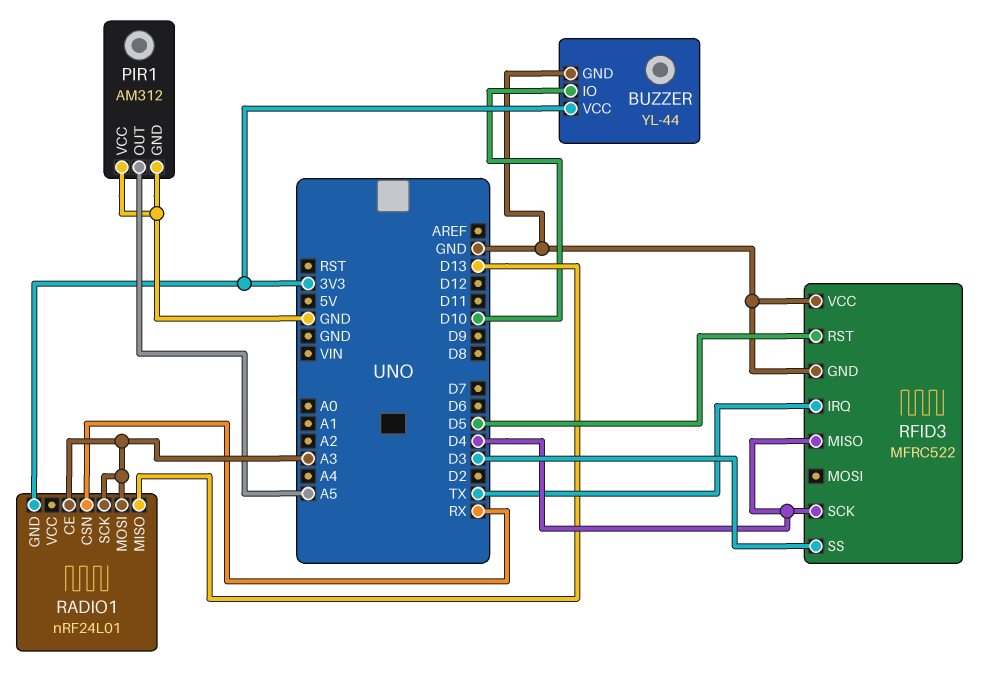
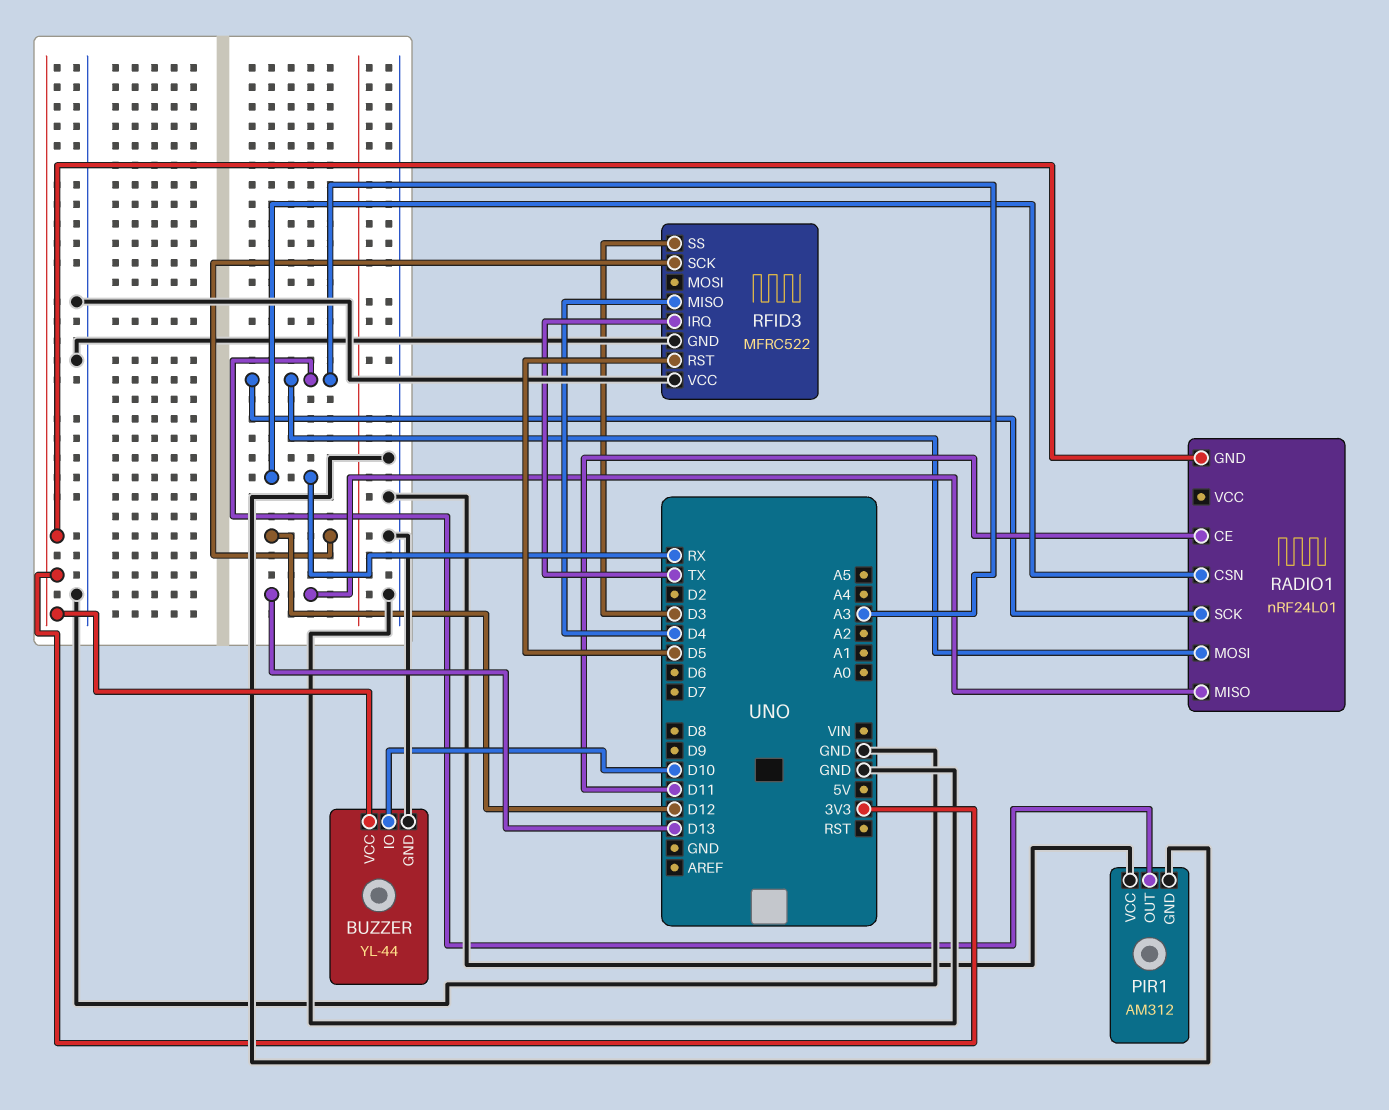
PIR1 pin OUT: A5 -> A3
RADIO1 pin CE: A3 -> D11
RFID3 pin SCK: D4 -> D12

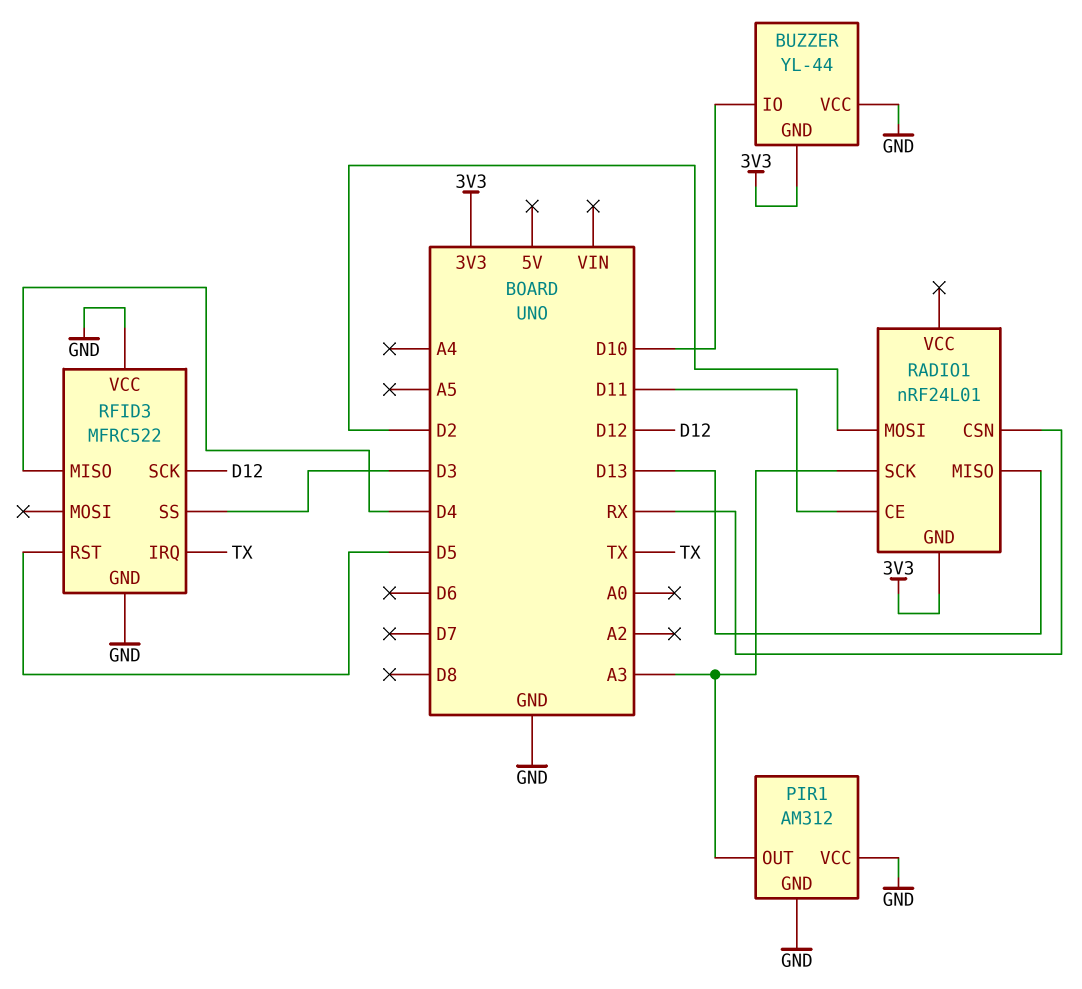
BUZZER pin GND: GND -> 3V3
BUZZER pin VCC: 3V3 -> GND
RADIO1 pin MOSI: A3 -> D2

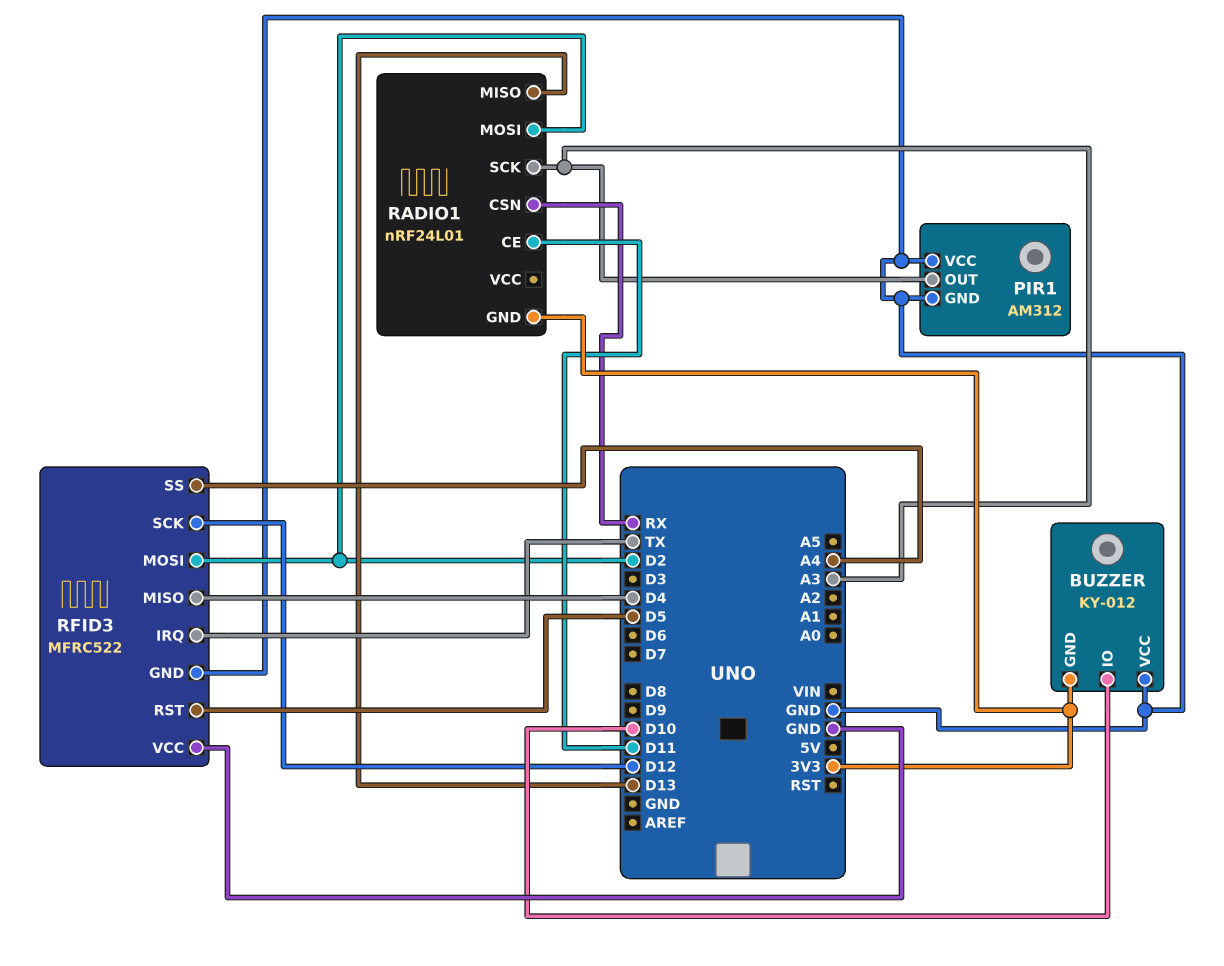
BUZZER: YL-44 -> KY-012
RFID3 pin MOSI: none -> D2
RFID3 pin SS: D3 -> A4

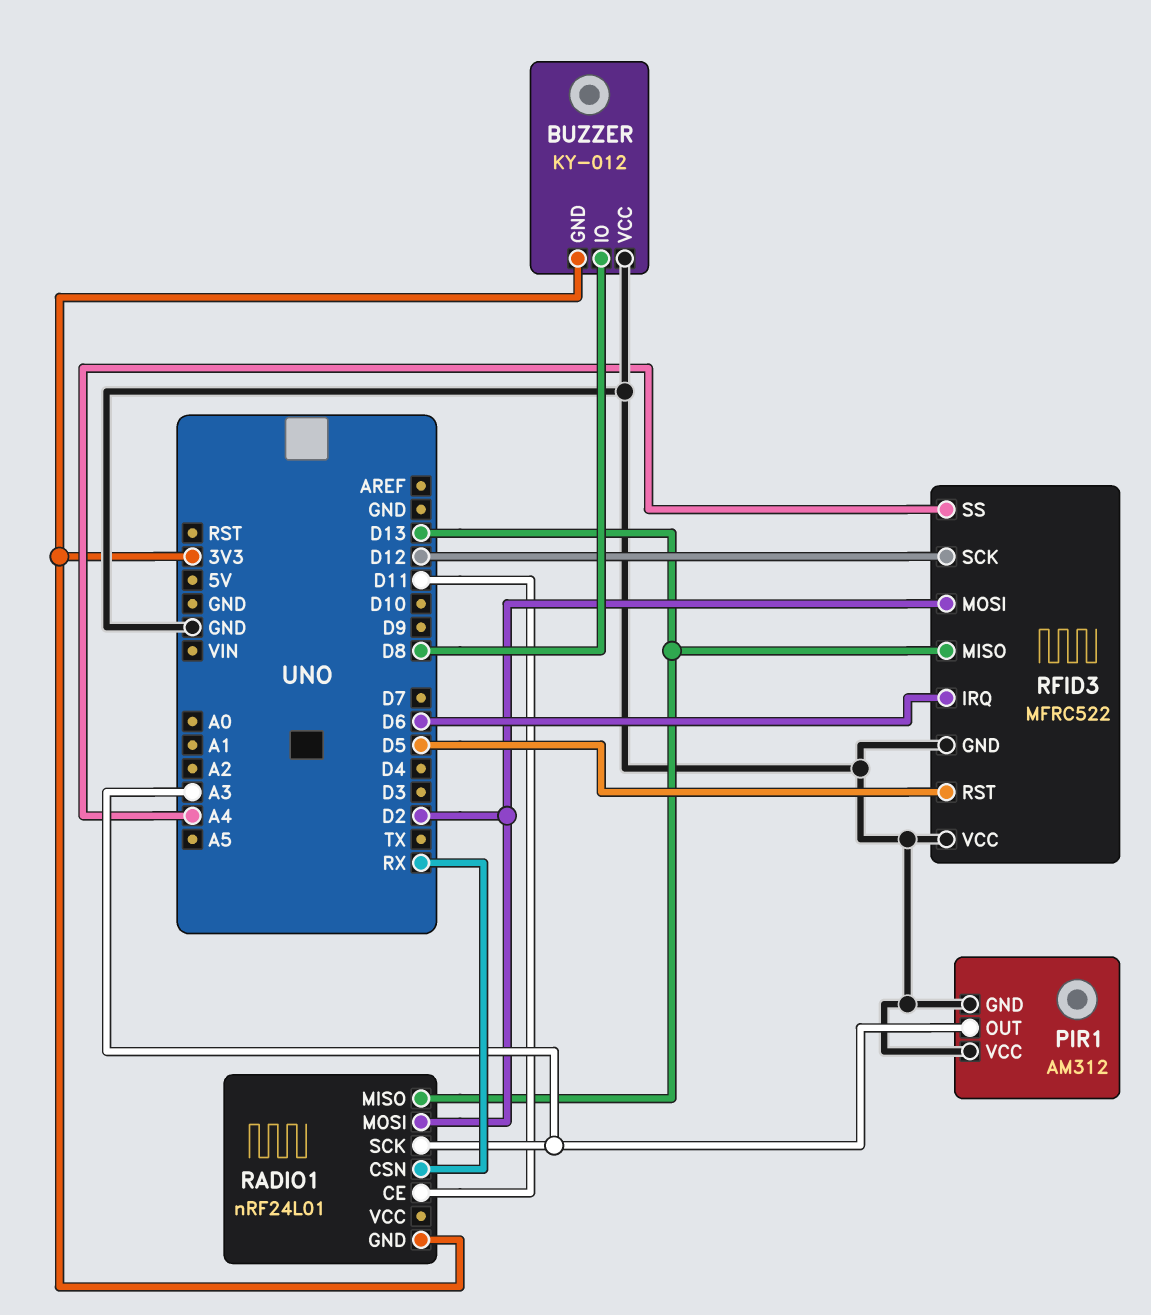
BUZZER pin IO: D10 -> D8
RFID3 pin IRQ: TX -> D6
RFID3 pin MISO: D4 -> D13

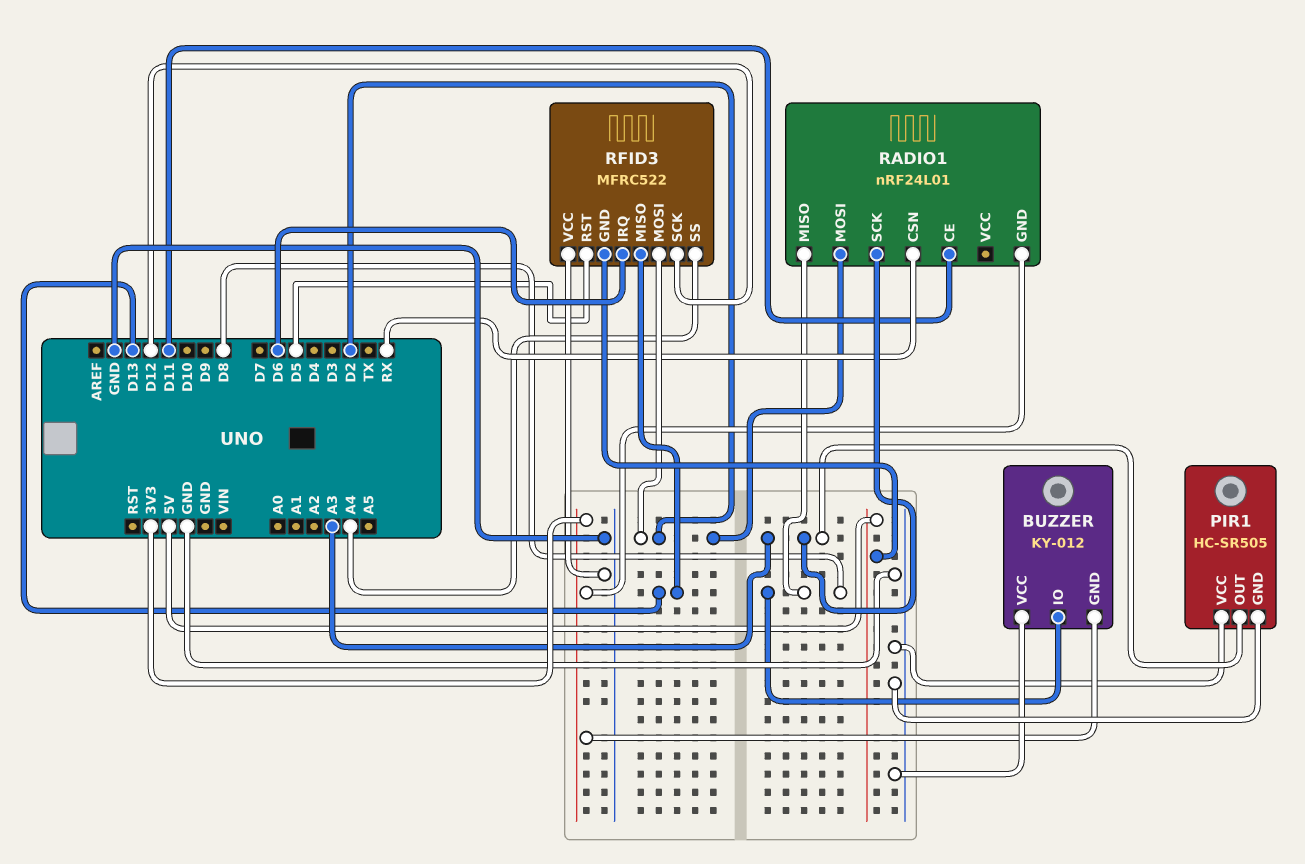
PIR1: AM312 -> HC-SR505
RADIO1 pin MISO: D13 -> D8
RFID3 pin GND: GND -> 5V

